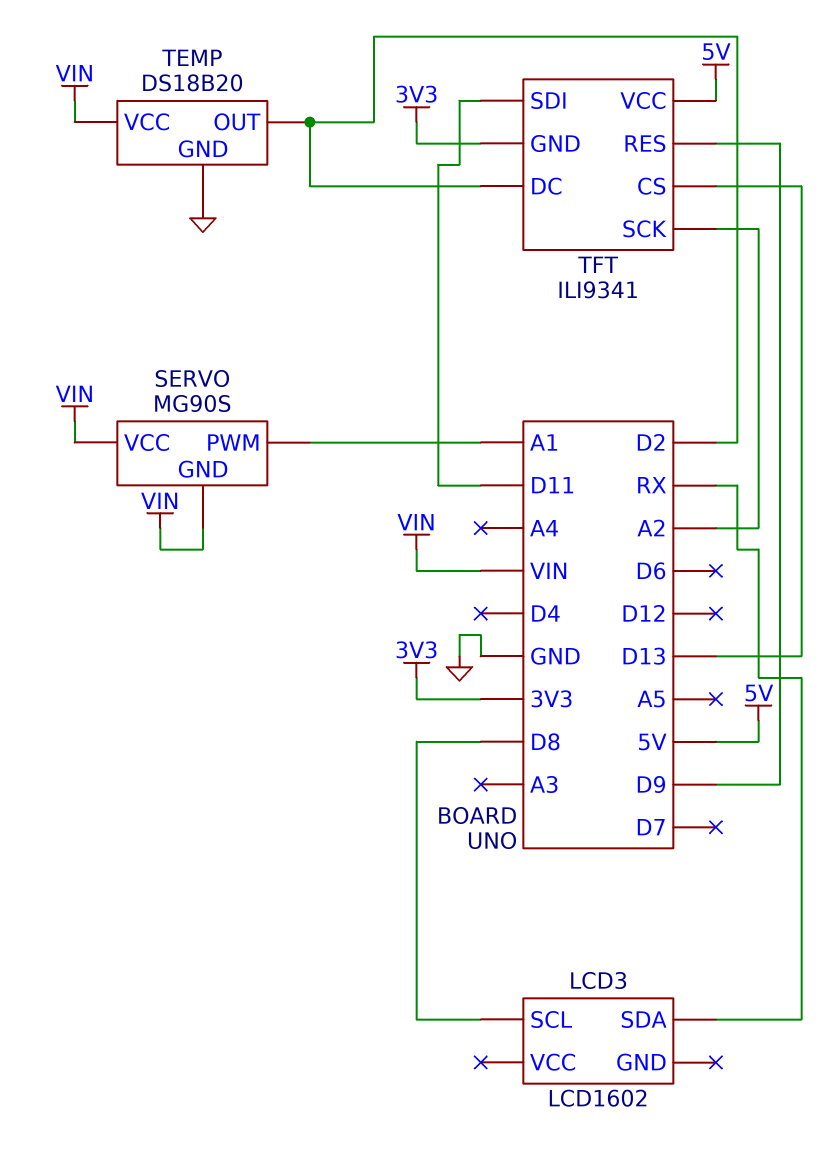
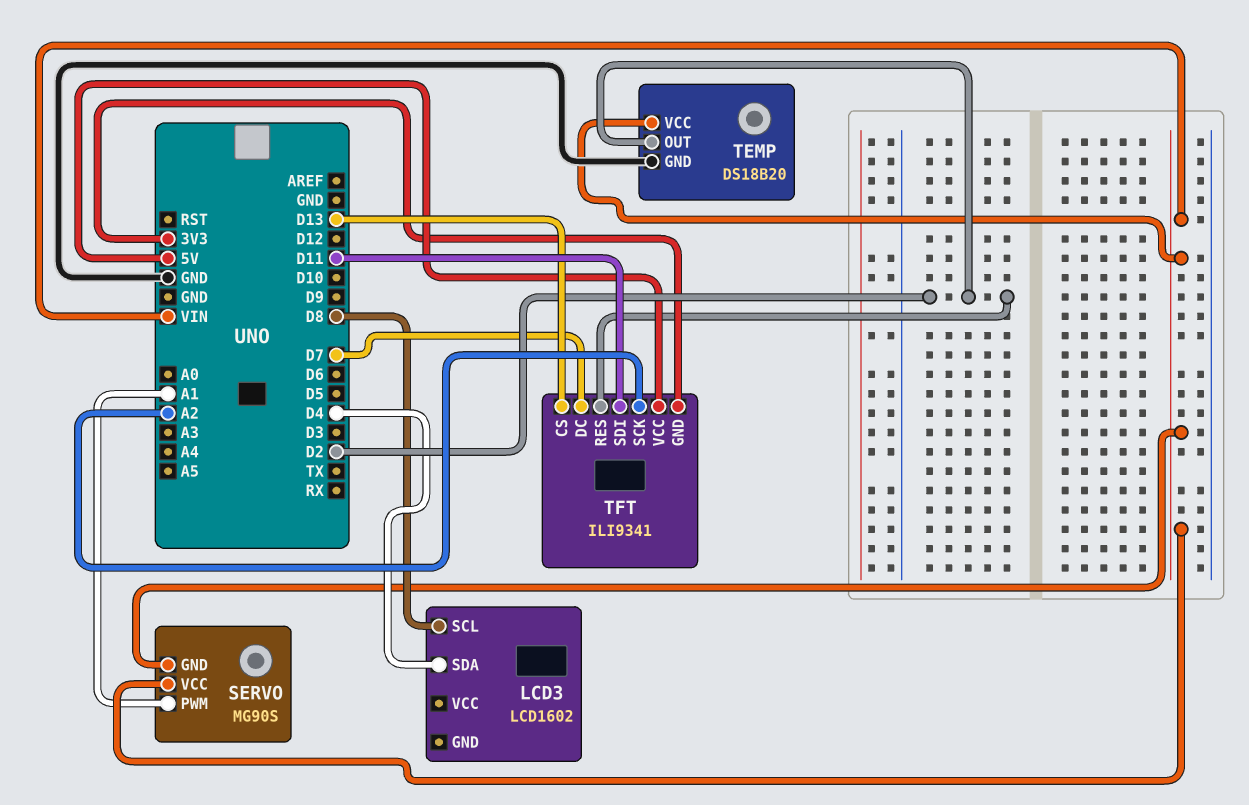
LCD3 pin SDA: RX -> D4
TFT pin DC: D2 -> D7
TFT pin RES: D9 -> D2

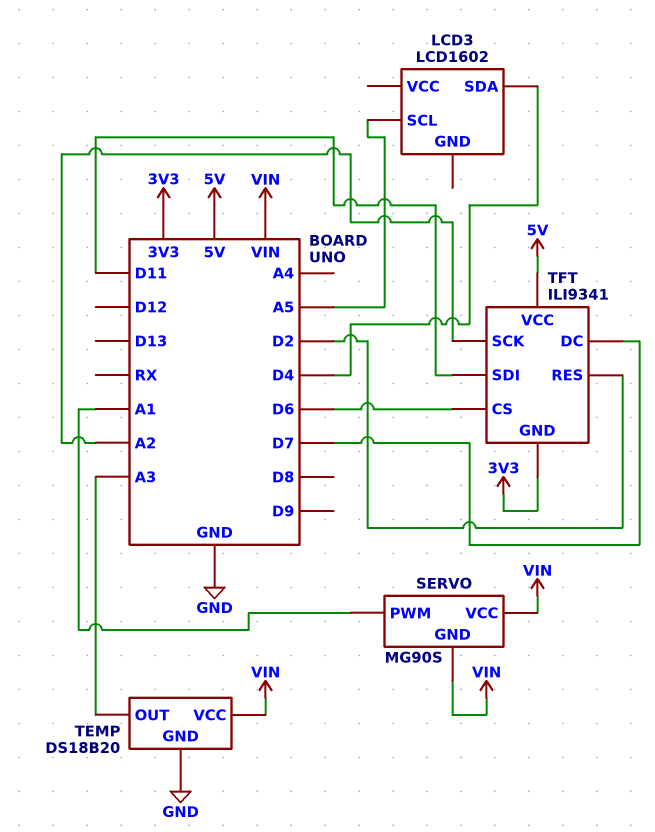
LCD3 pin SCL: D8 -> A5
TEMP pin OUT: D2 -> A3
TFT pin CS: D13 -> D6

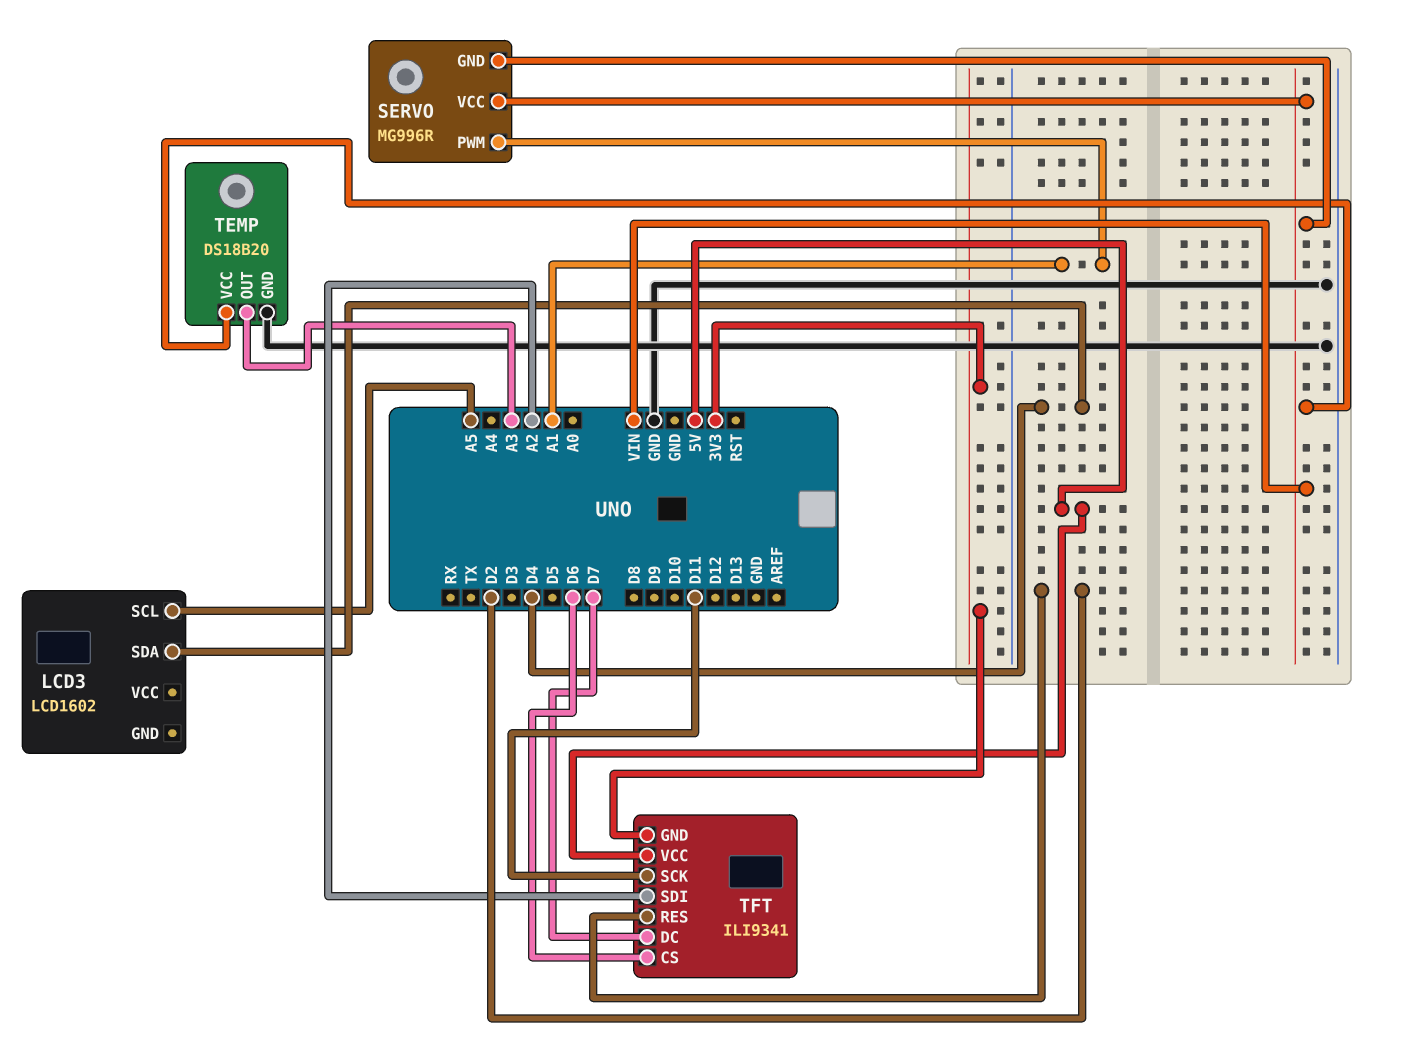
SERVO: MG90S -> MG996R
TFT pin SCK: A2 -> D11
TFT pin SDI: D11 -> A2

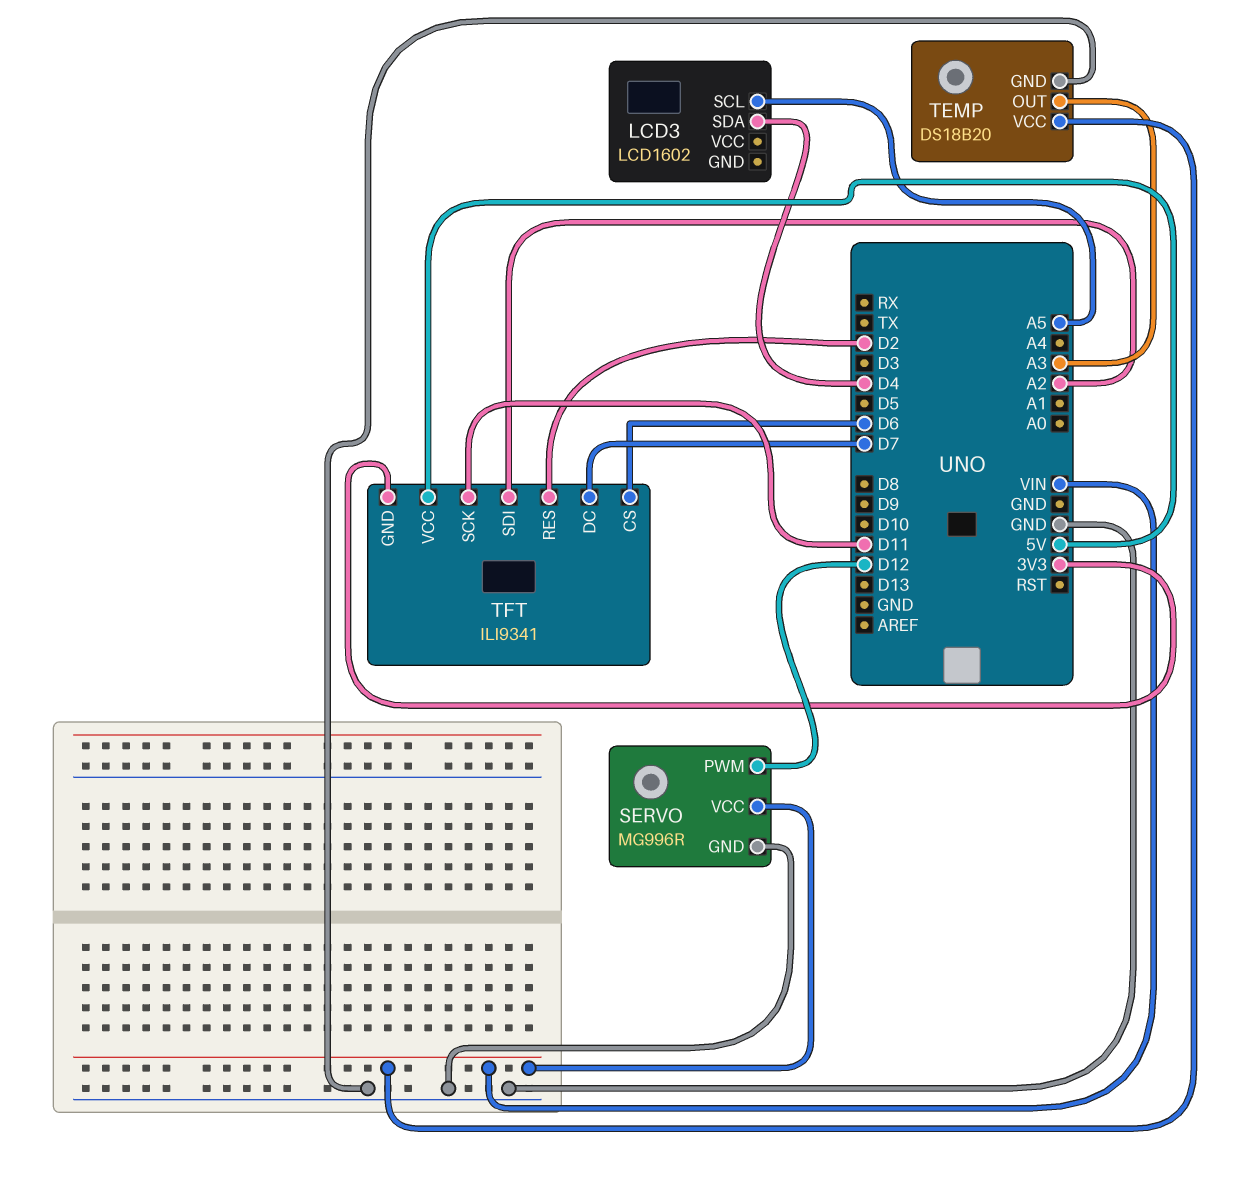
SERVO pin GND: VIN -> GND
SERVO pin PWM: A1 -> D12

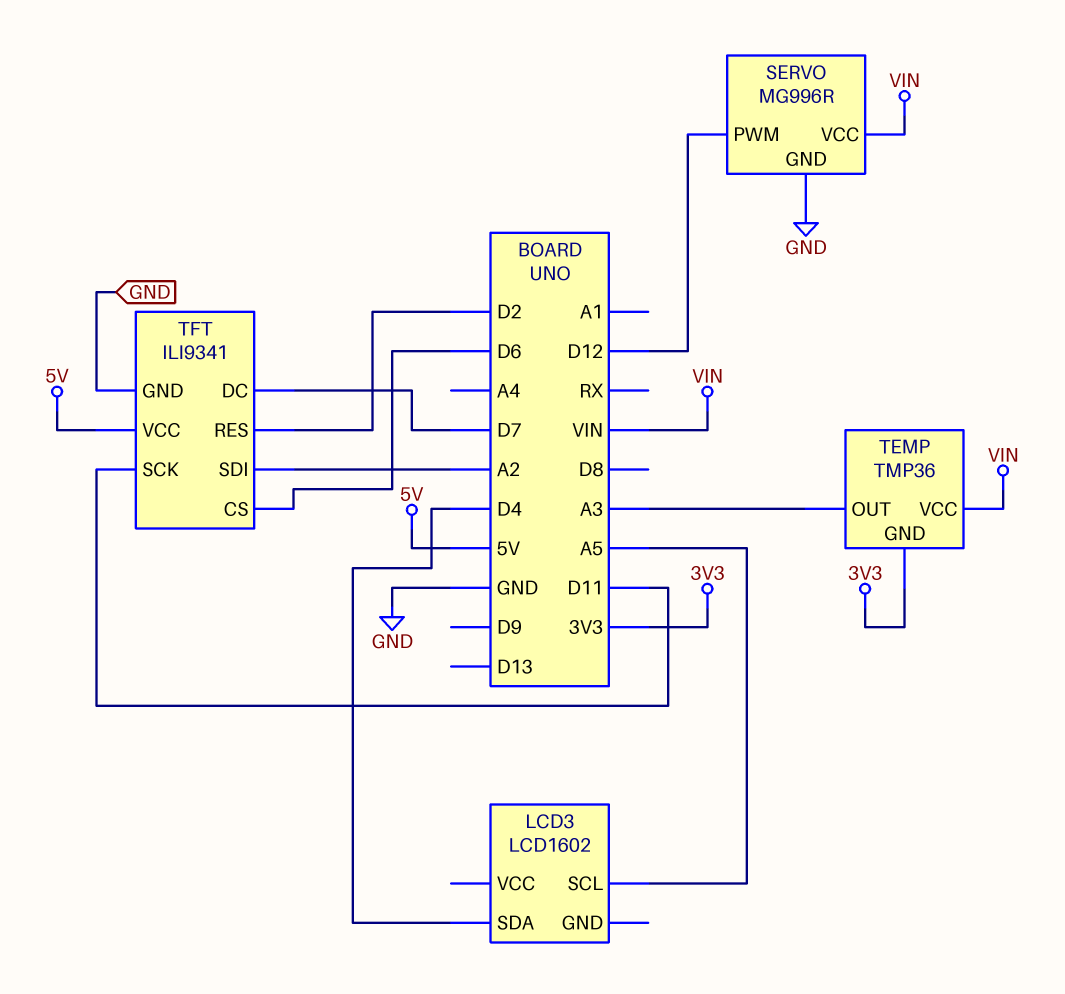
TEMP: DS18B20 -> TMP36
TEMP pin GND: GND -> 3V3
TFT pin GND: 3V3 -> GND

